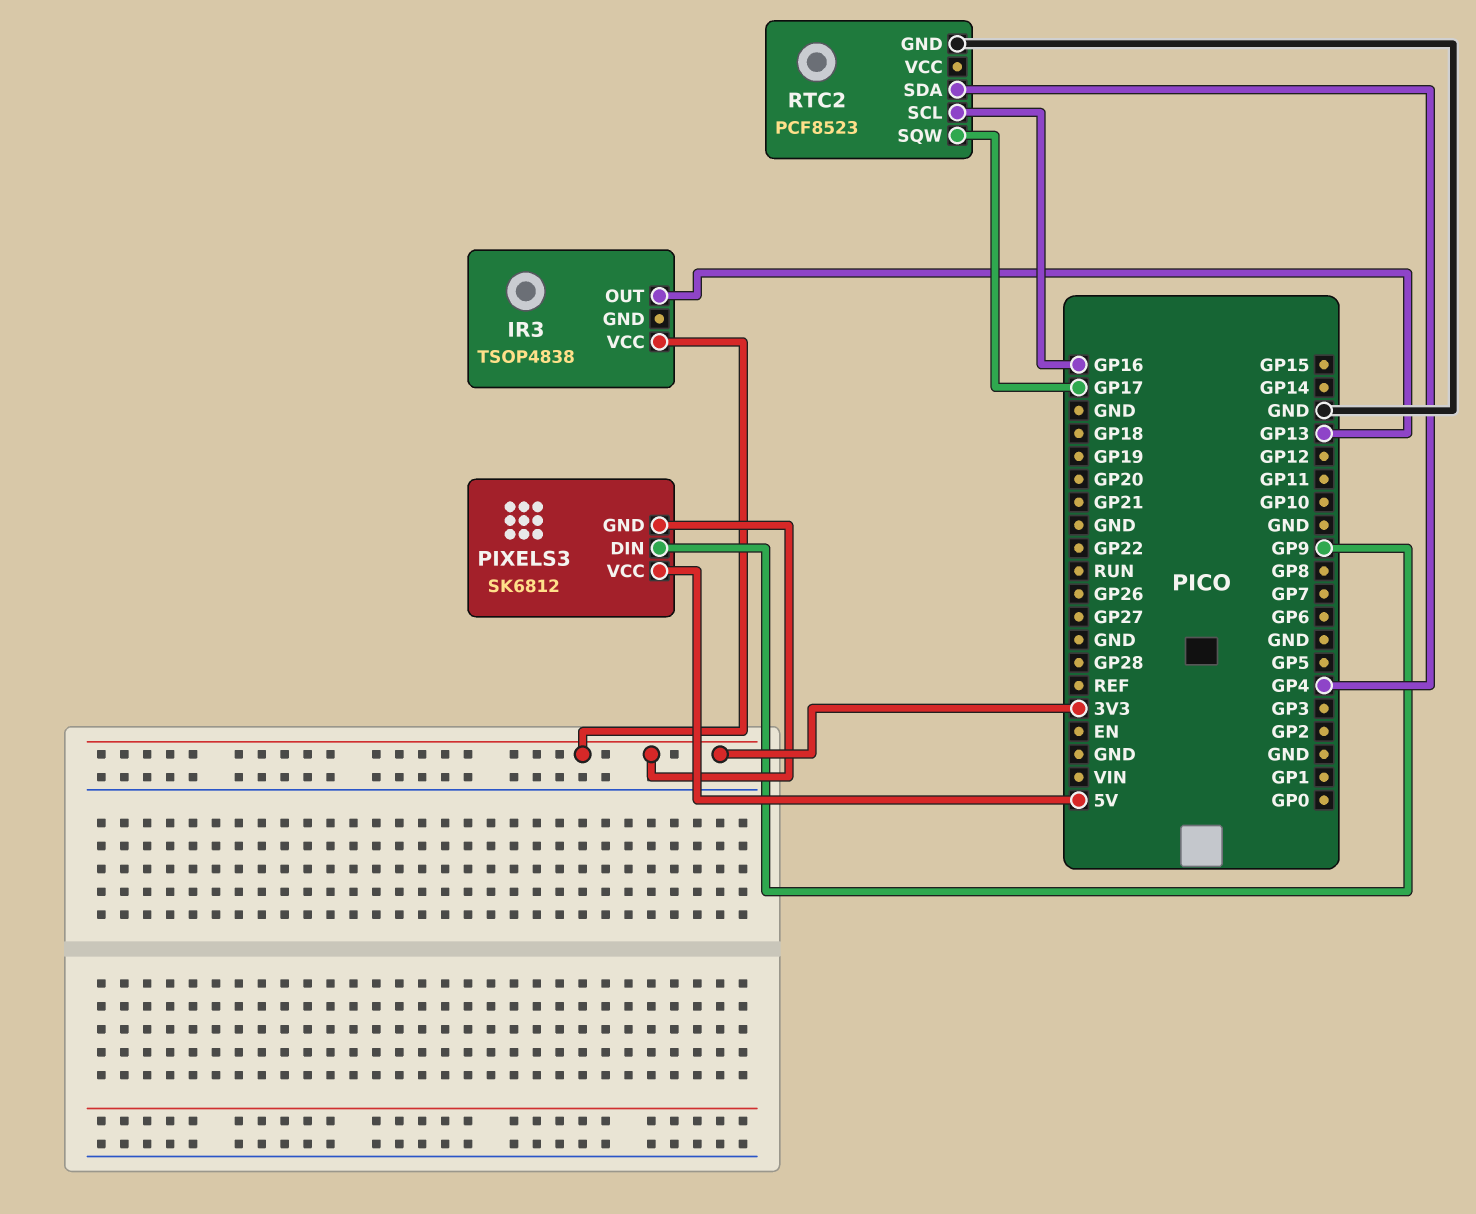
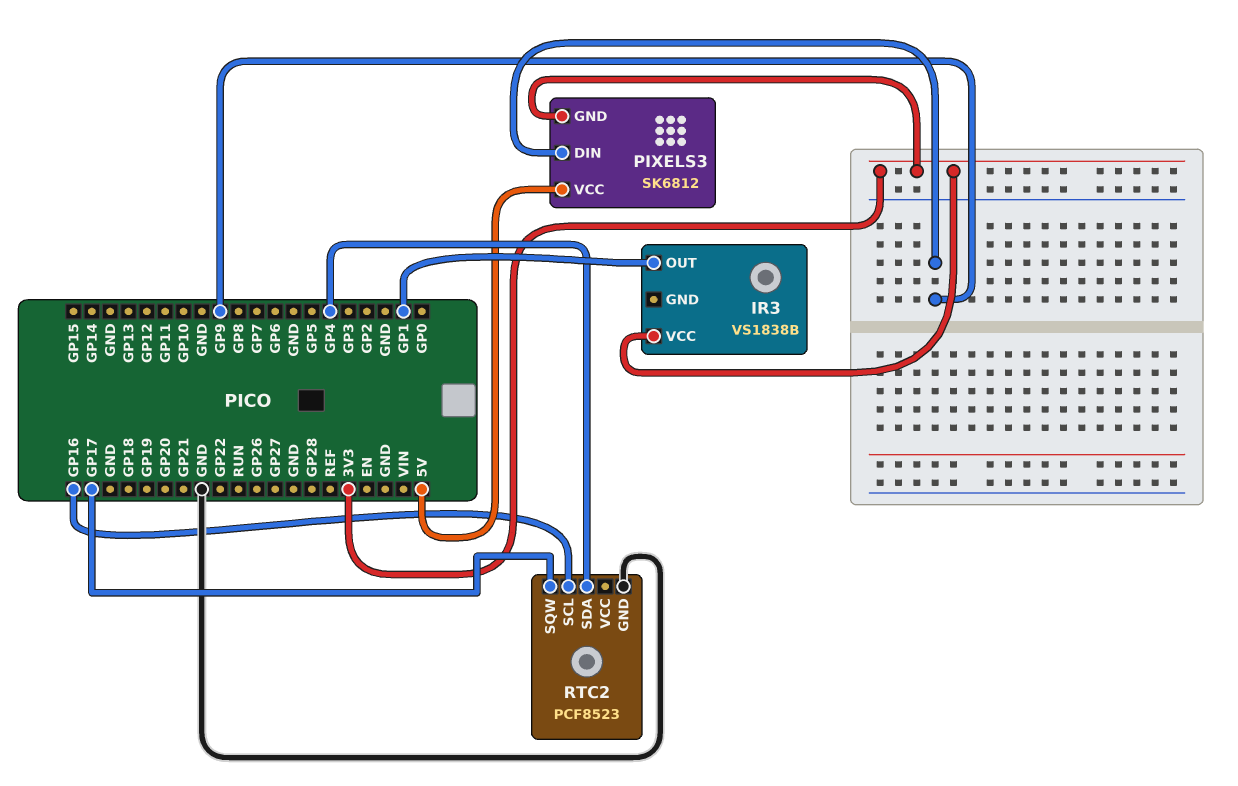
IR3: TSOP4838 -> VS1838B
IR3 pin OUT: GP13 -> GP1

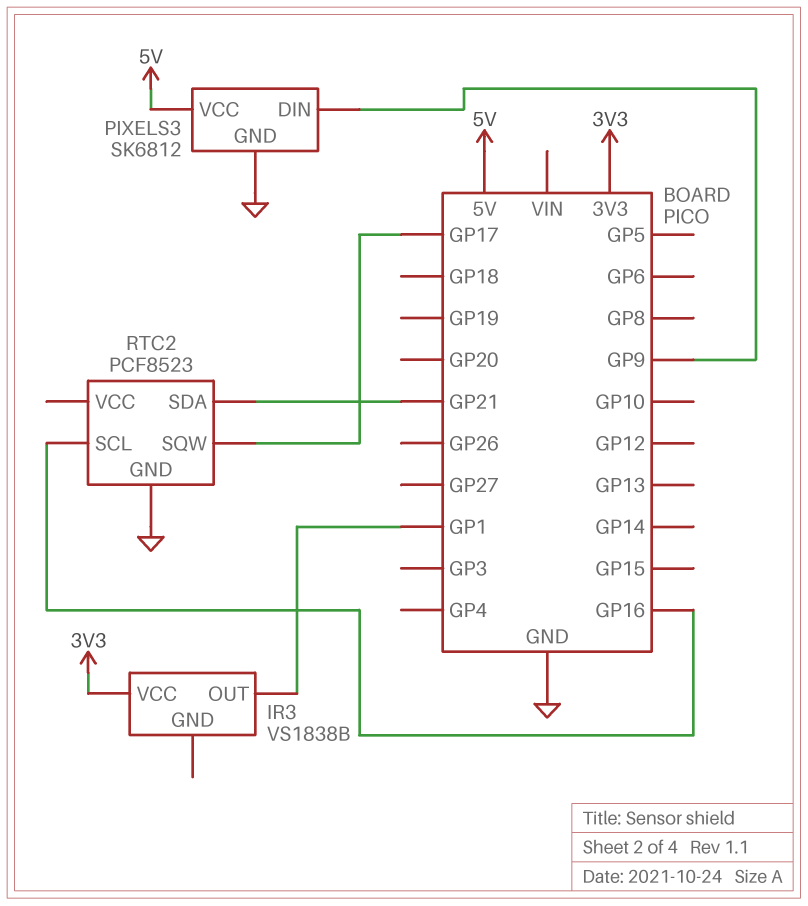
PIXELS3 pin GND: 3V3 -> GND
RTC2 pin SDA: GP4 -> GP21

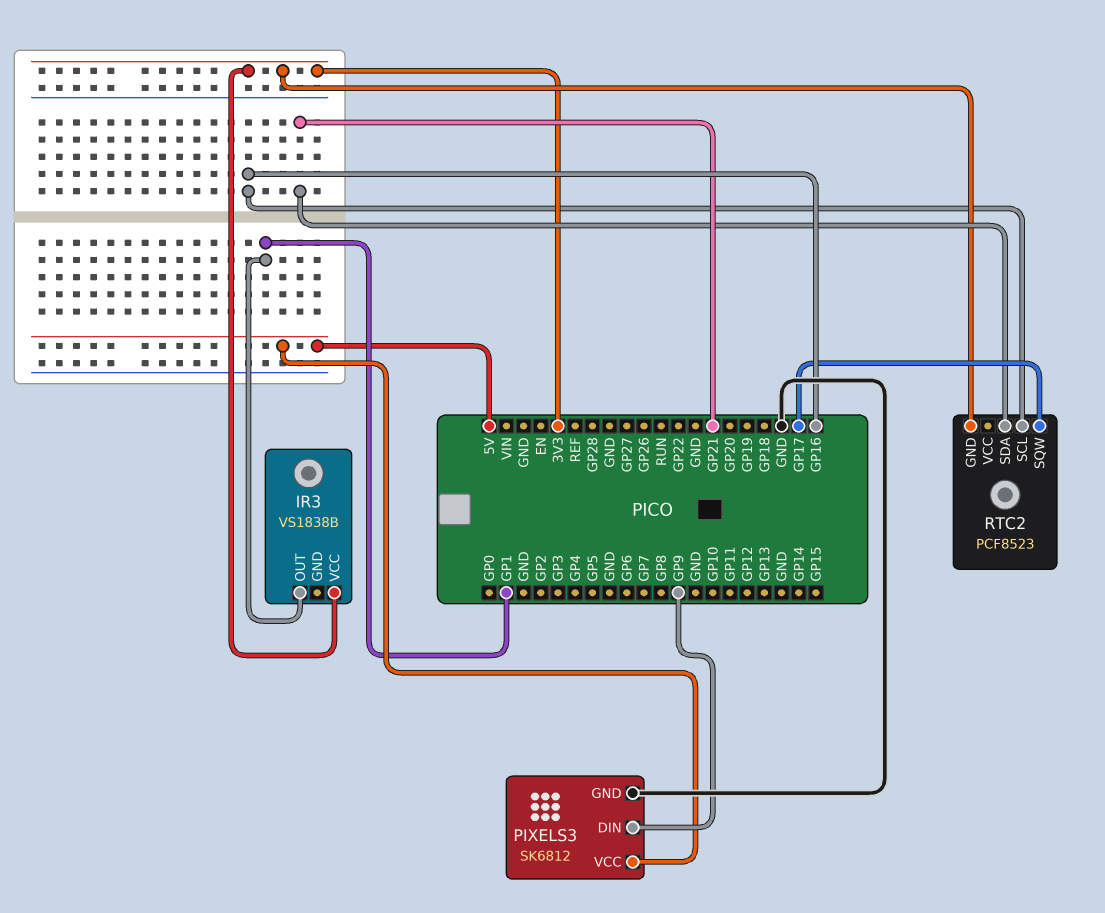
RTC2 pin GND: GND -> 3V3

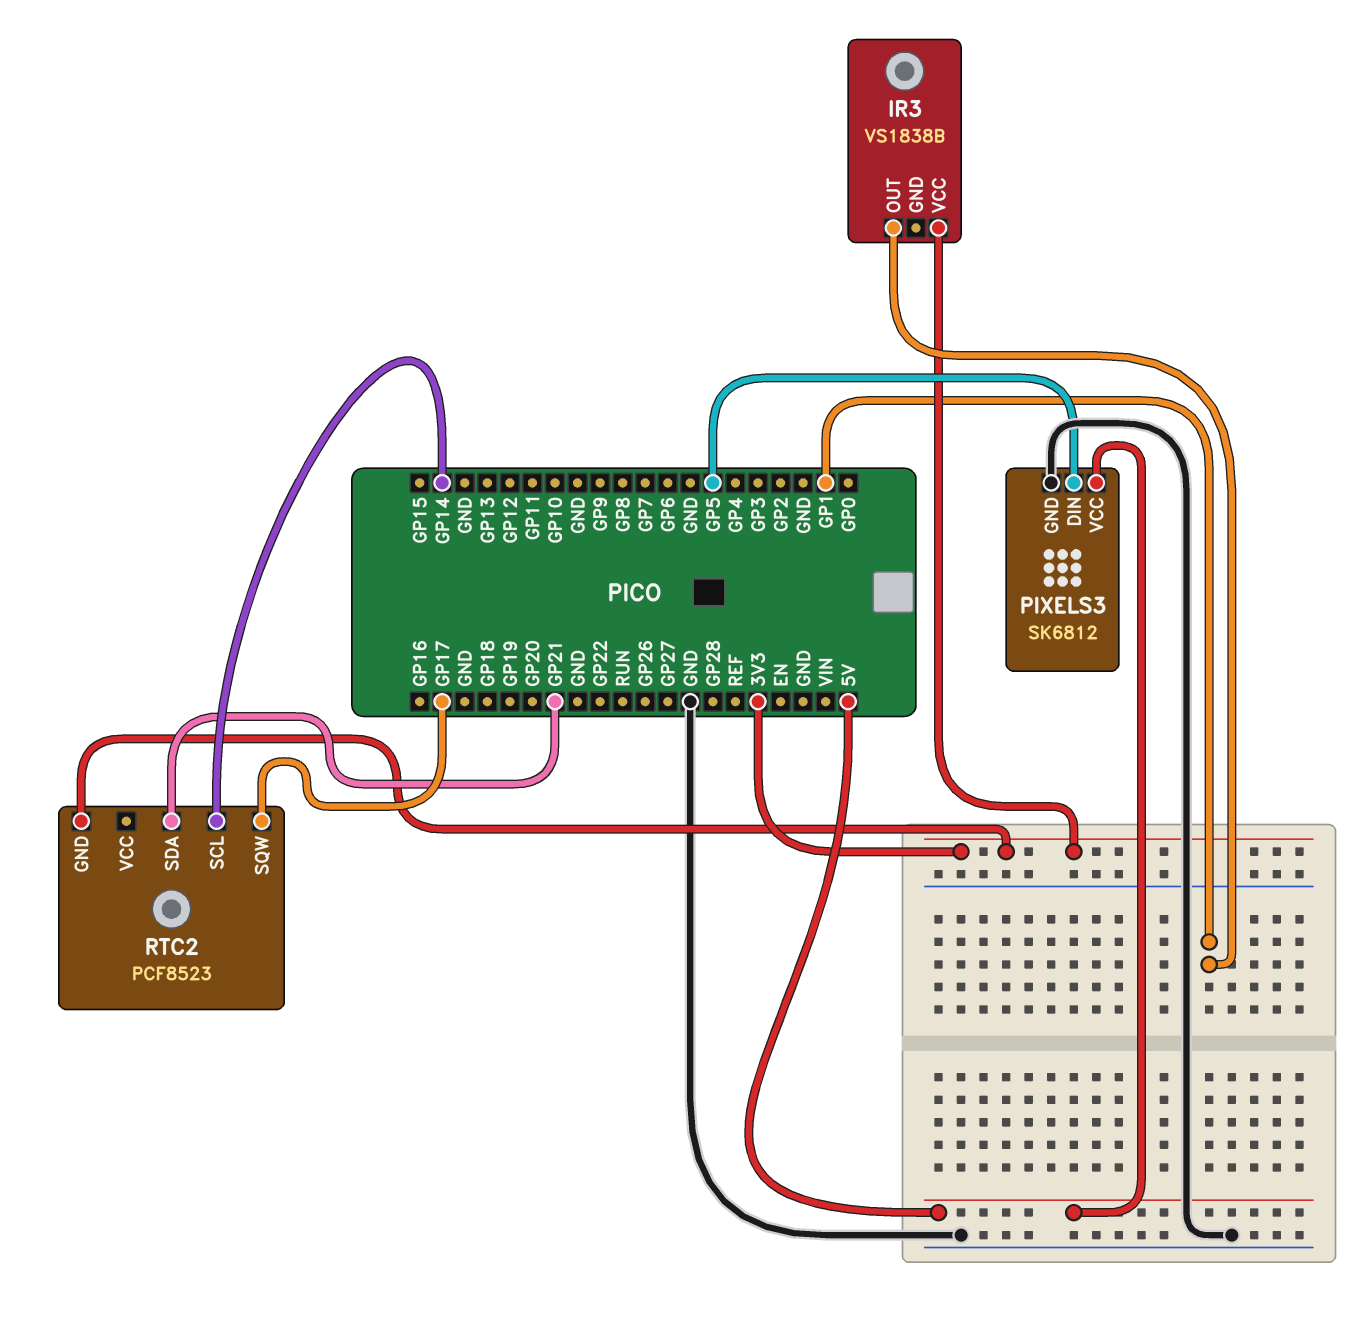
PIXELS3 pin DIN: GP9 -> GP5
RTC2 pin SCL: GP16 -> GP14

